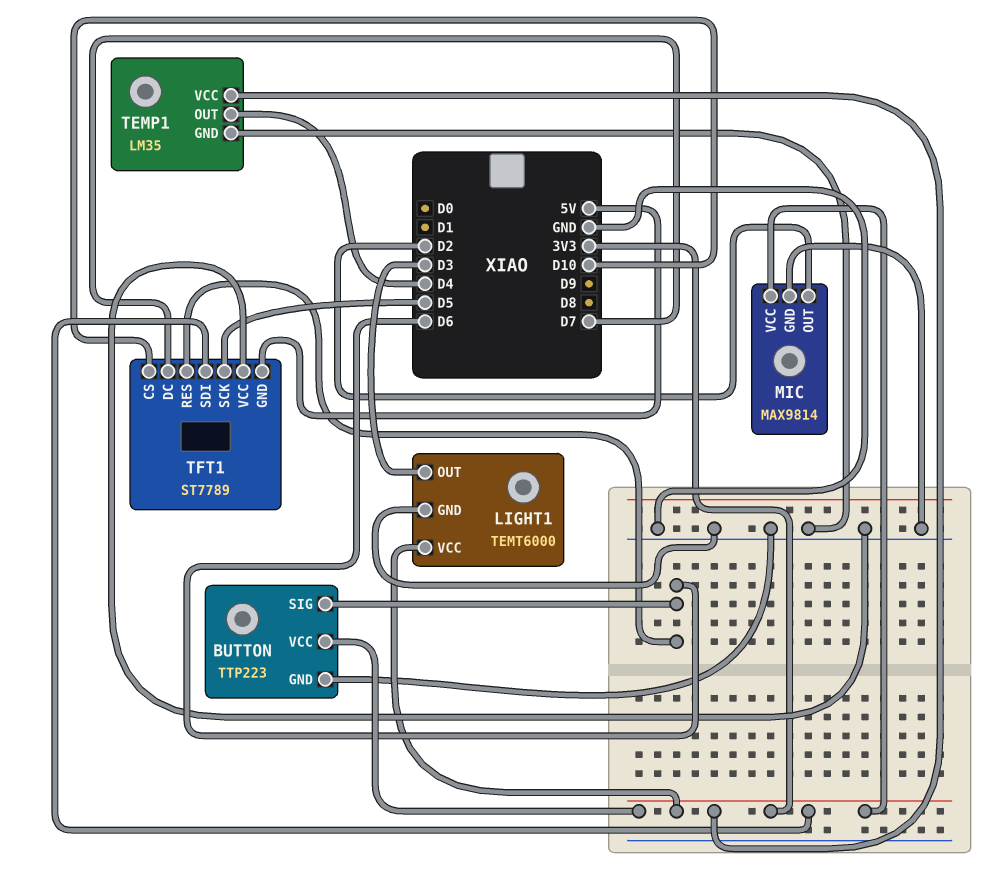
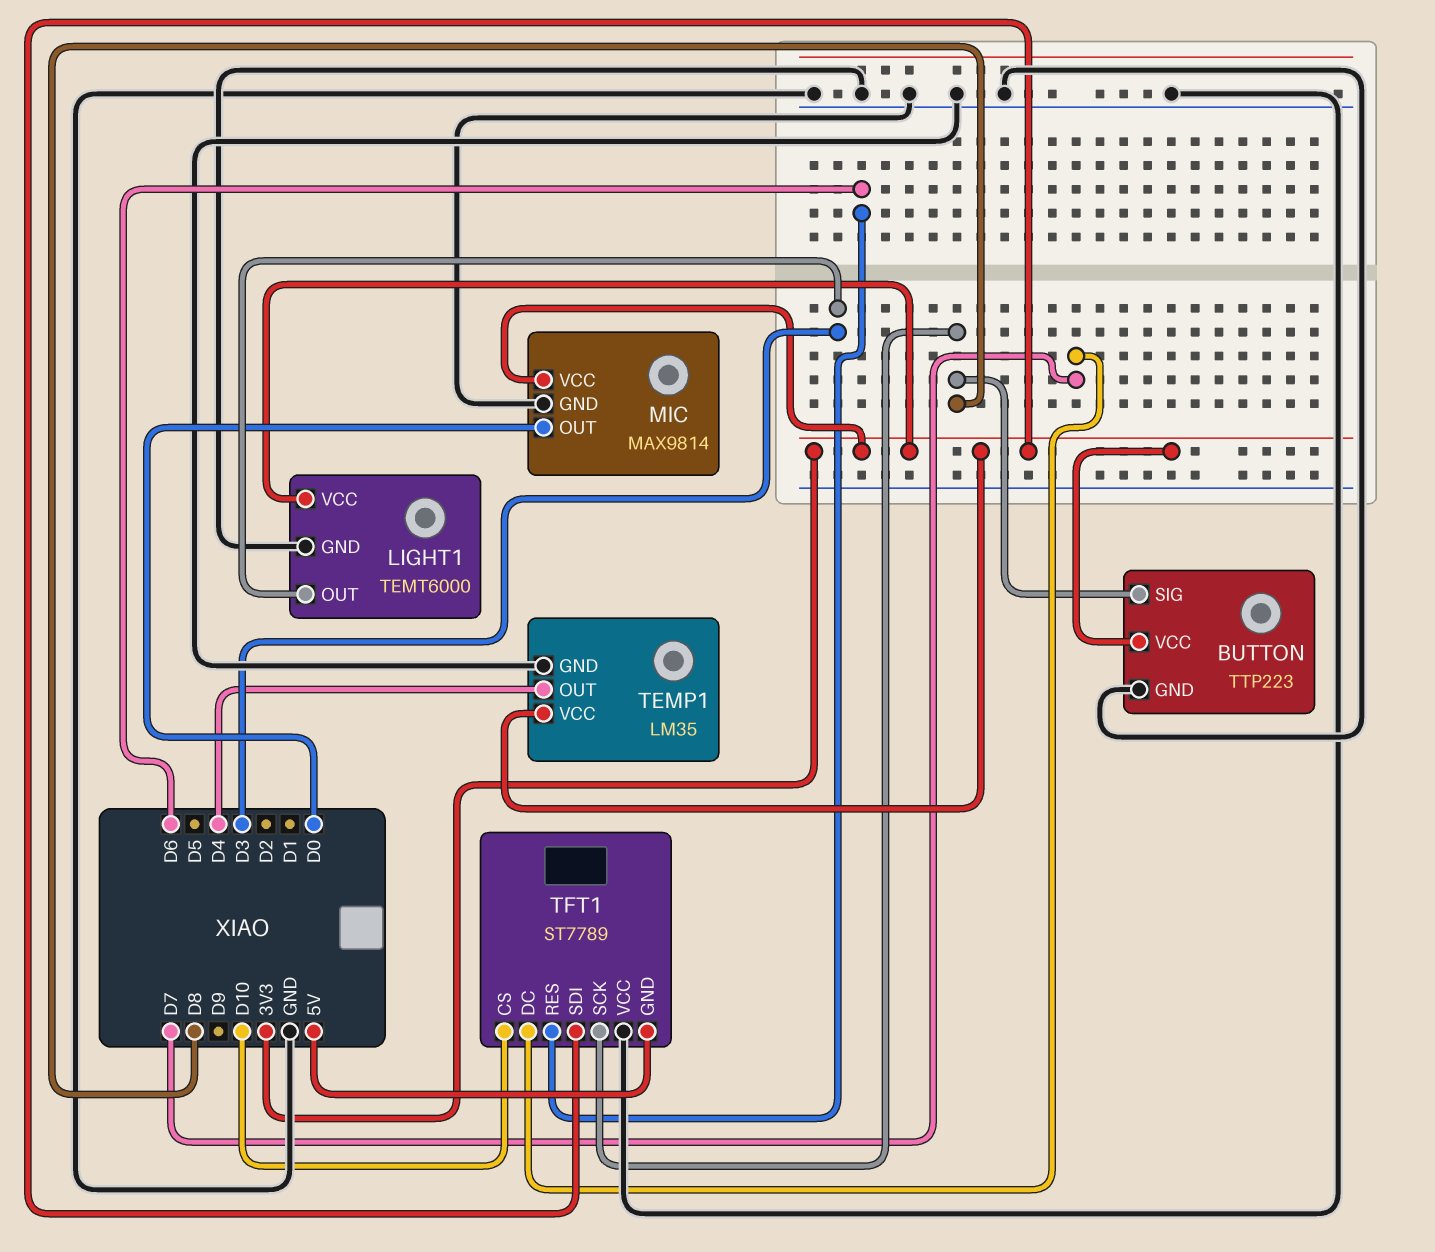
BUTTON pin SIG: D6 -> D8
MIC pin OUT: D2 -> D0
TFT1 pin SCK: D5 -> D8

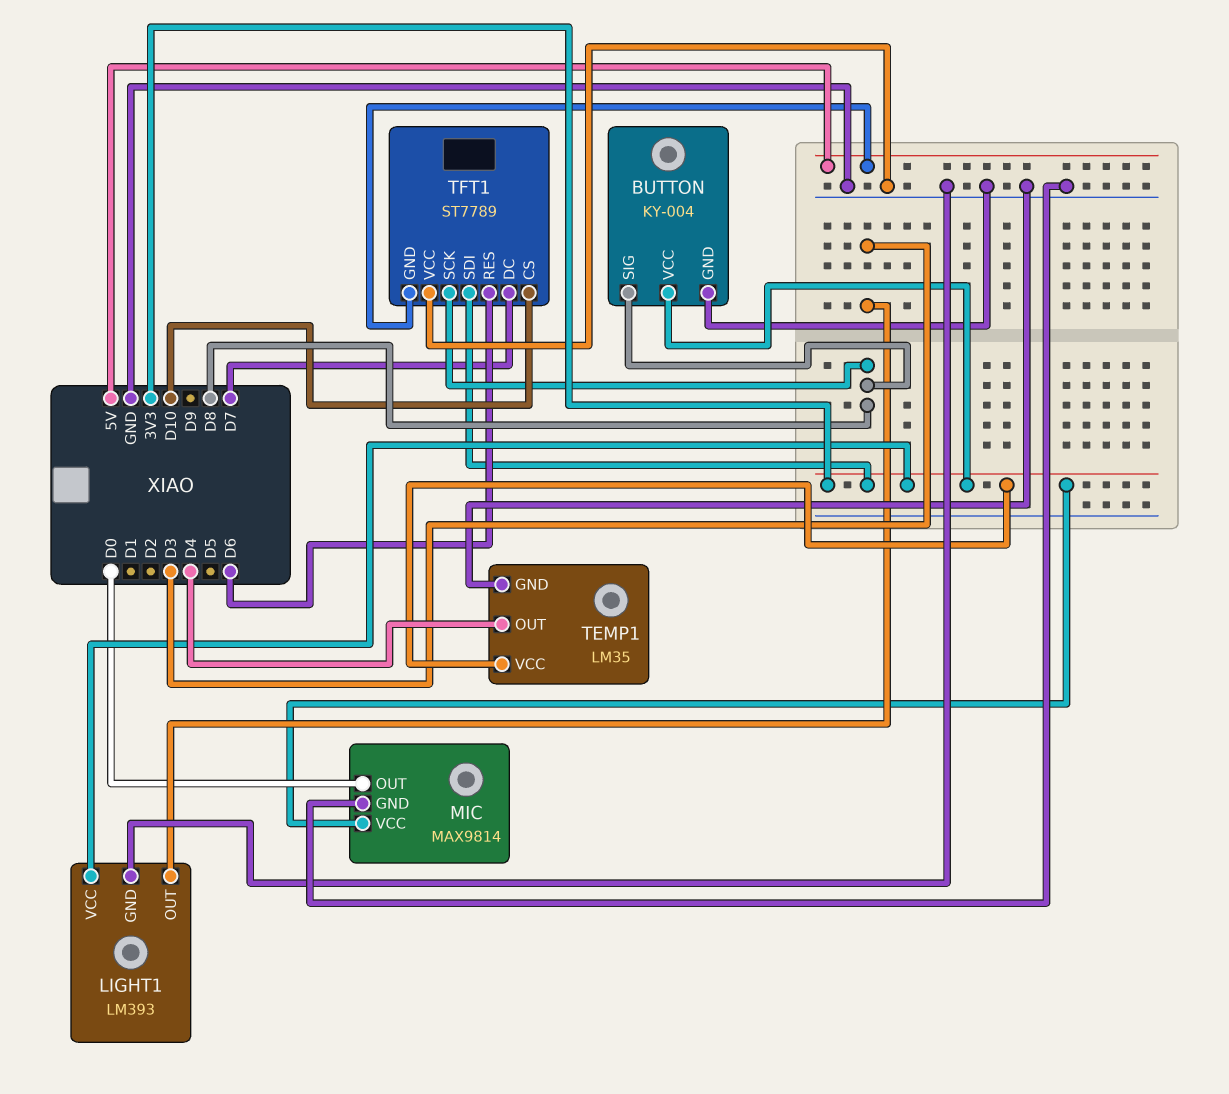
BUTTON: TTP223 -> KY-004
LIGHT1: TEMT6000 -> LM393

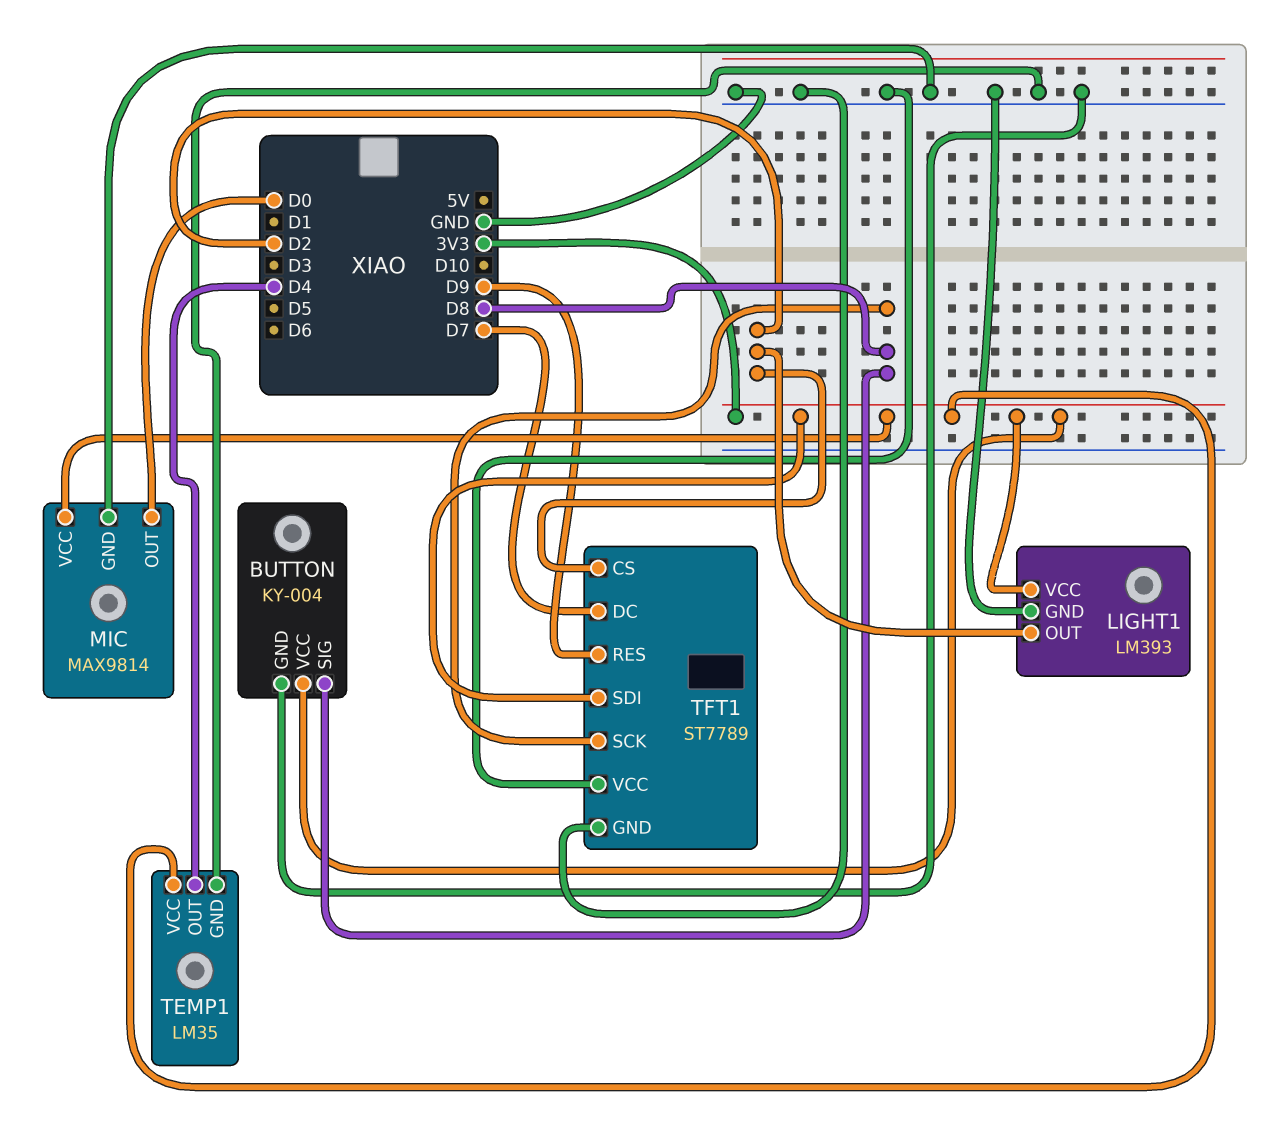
LIGHT1 pin OUT: D3 -> D2
TFT1 pin CS: D10 -> D2
TFT1 pin GND: 5V -> GND
TFT1 pin RES: D6 -> D9

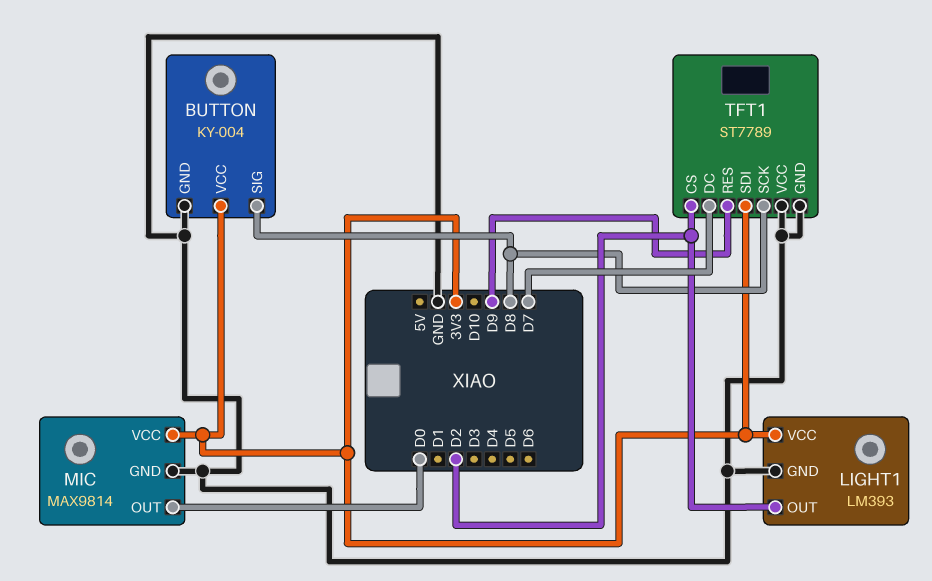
TEMP1: LM35 -> none
TEMP1 pin GND: GND -> none
TEMP1 pin OUT: D4 -> none
TEMP1 pin VCC: 3V3 -> none

